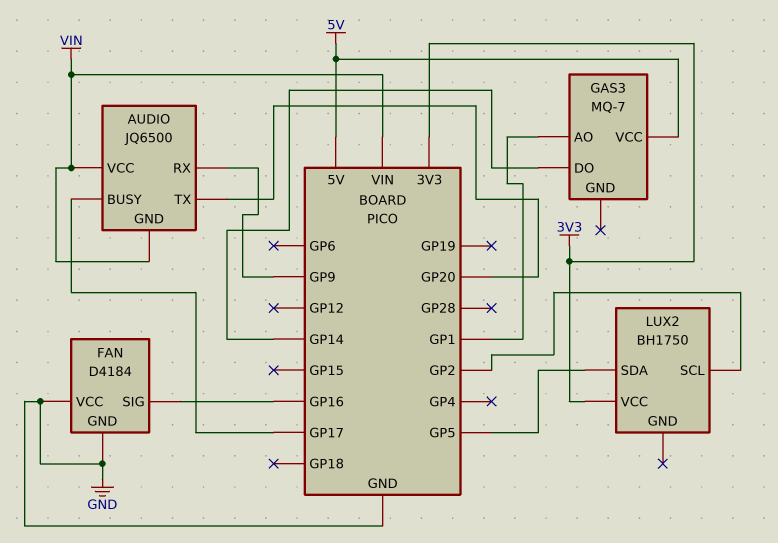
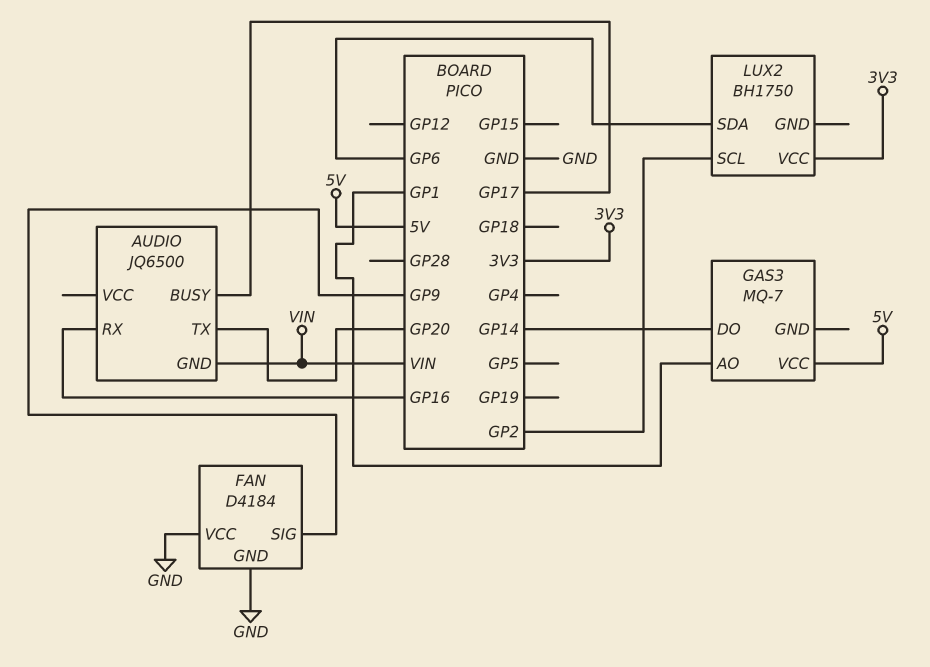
AUDIO pin RX: GP9 -> GP16
AUDIO pin VCC: VIN -> none
FAN pin SIG: GP16 -> GP9
LUX2 pin SDA: GP5 -> GP6

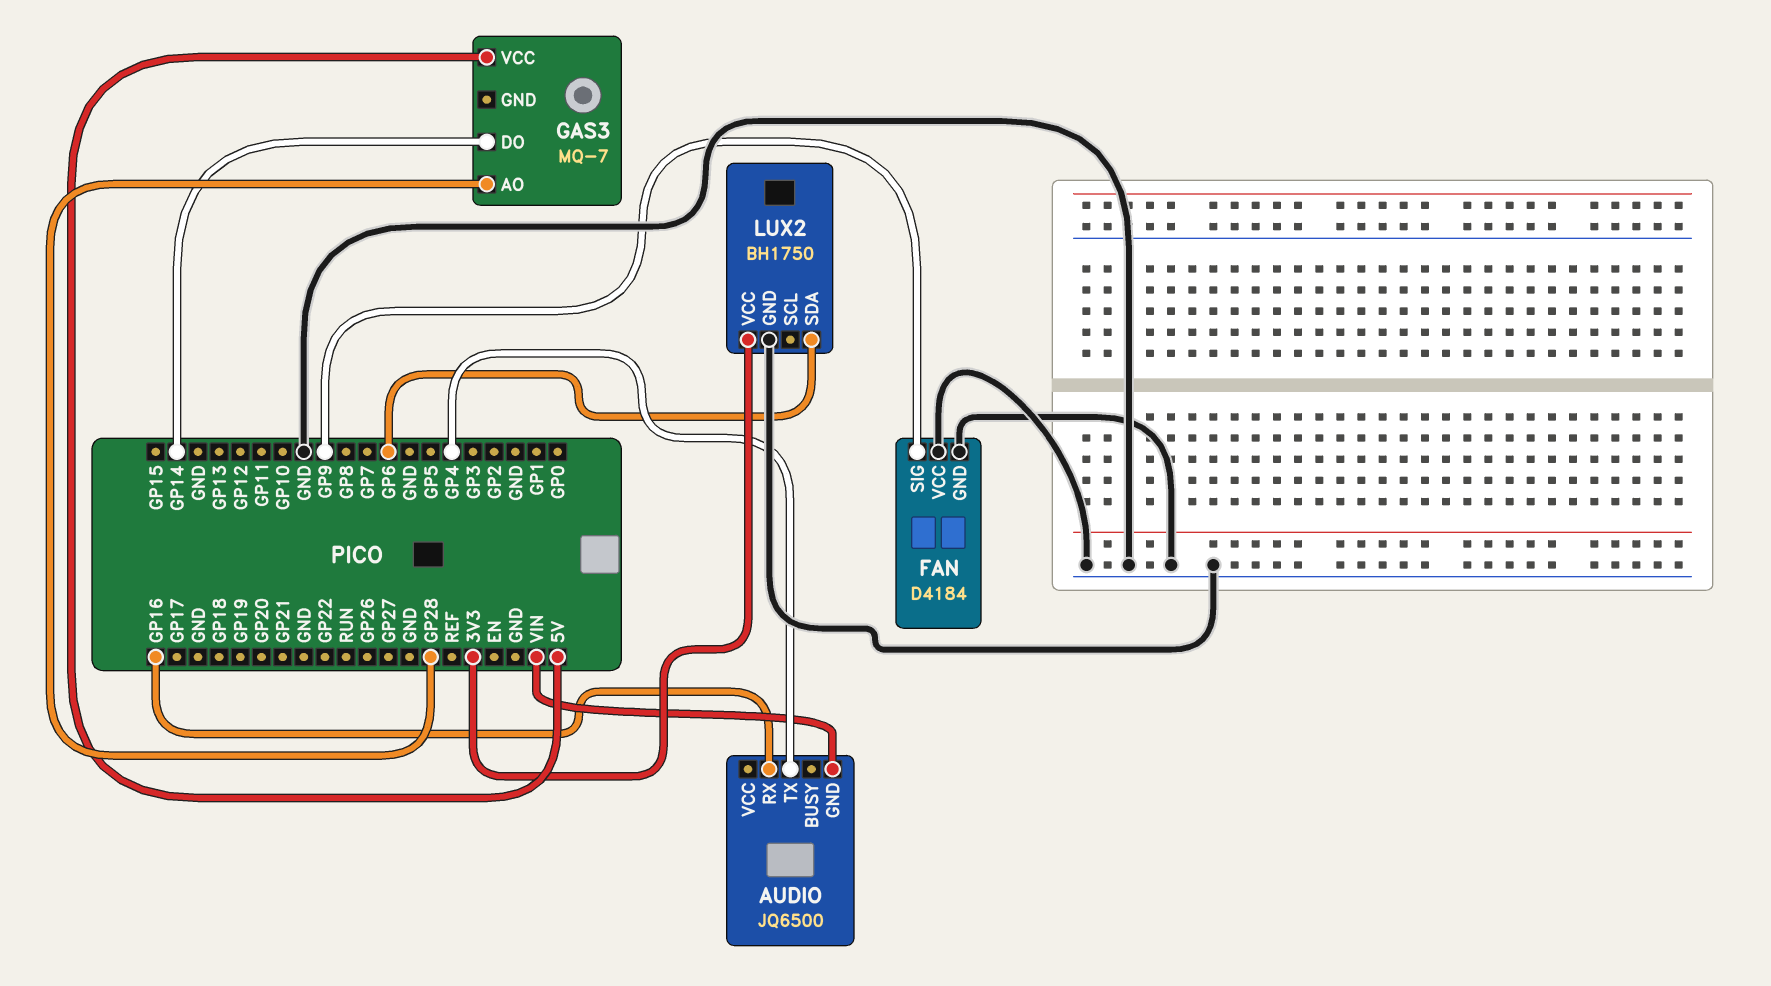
AUDIO pin BUSY: GP17 -> none
AUDIO pin TX: GP20 -> GP4
GAS3 pin AO: GP1 -> GP28
LUX2 pin GND: none -> GND
LUX2 pin SCL: GP2 -> none

